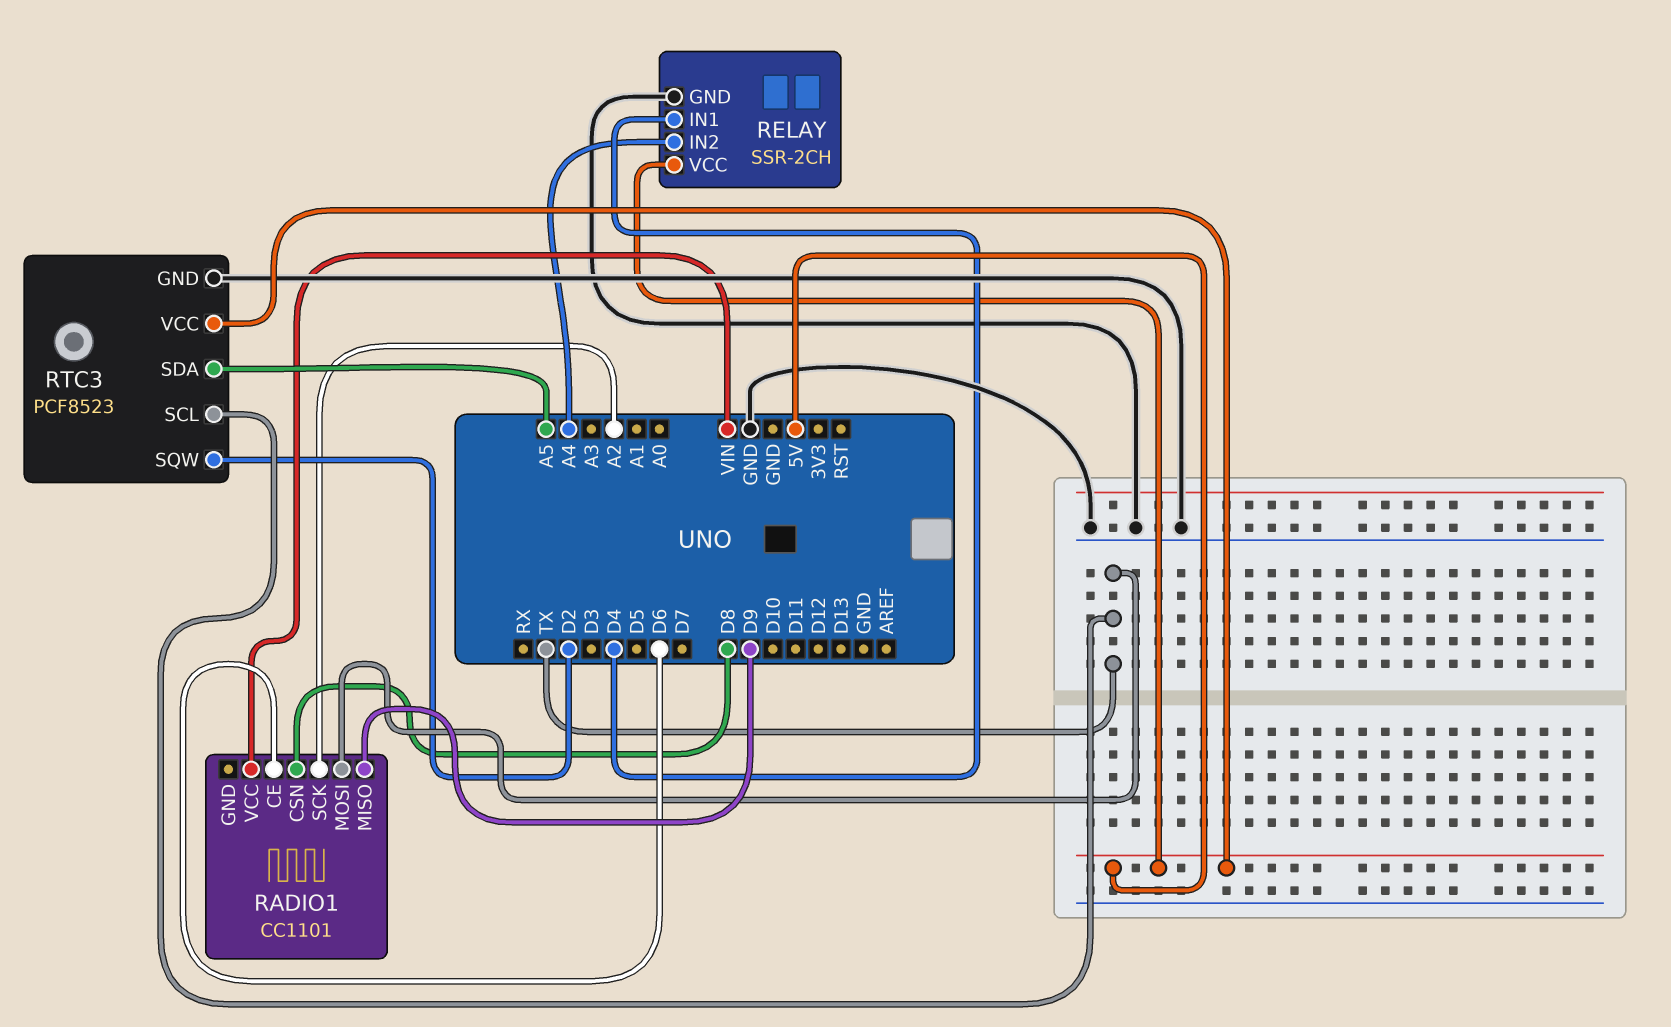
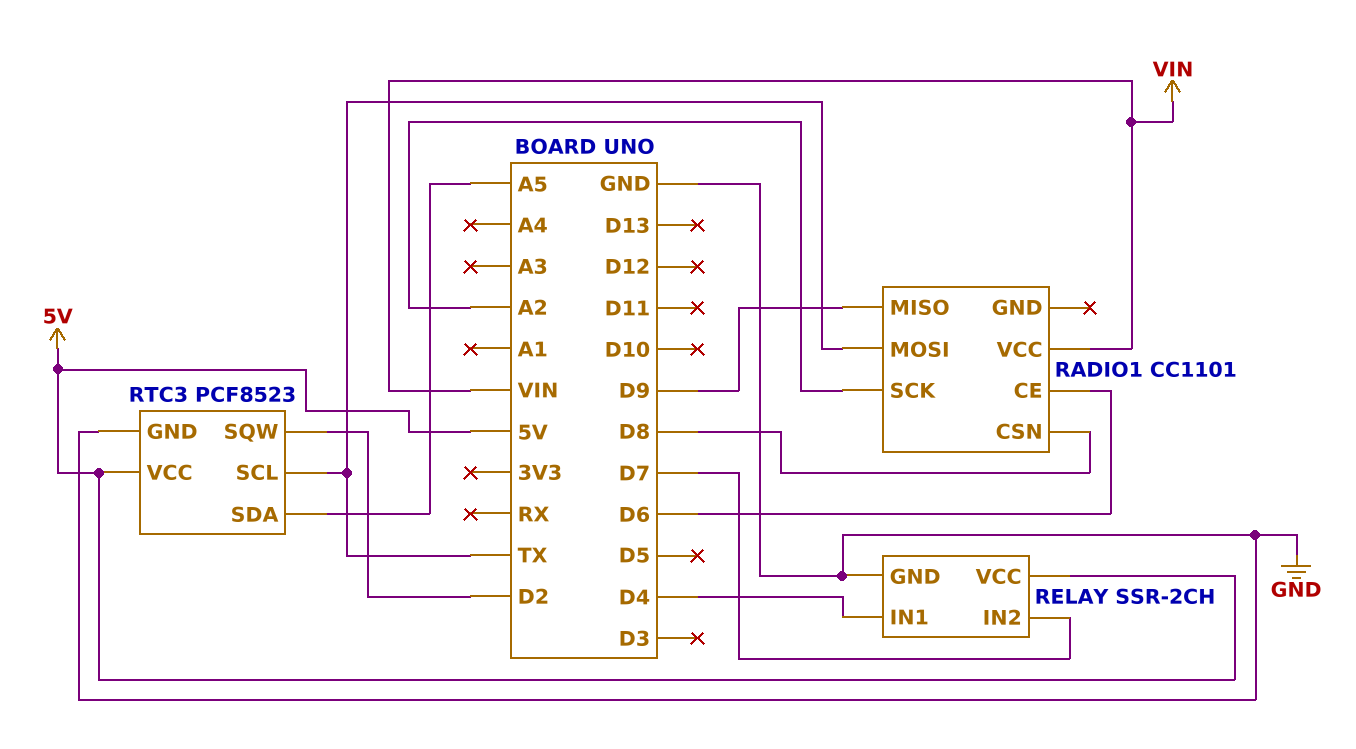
RELAY pin IN2: A4 -> D7

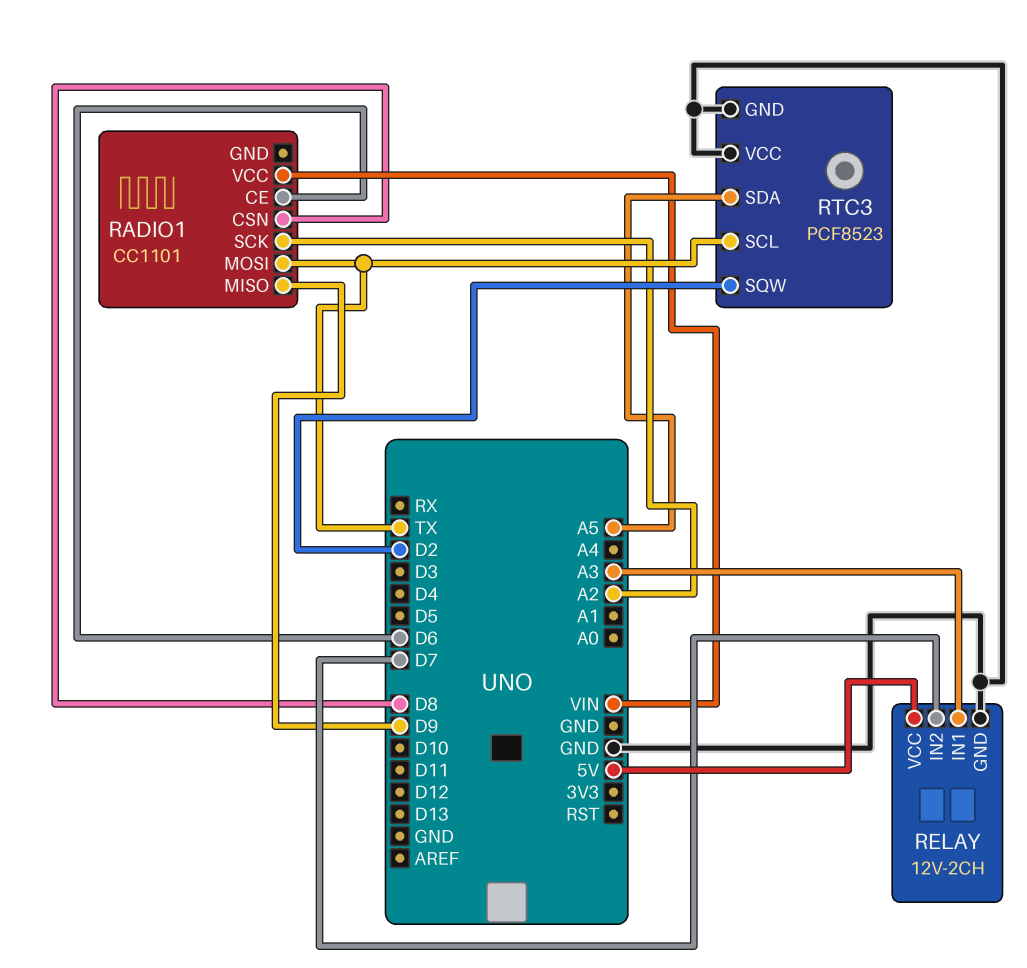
RELAY: SSR-2CH -> 12V-2CH
RELAY pin IN1: D4 -> A3
RTC3 pin VCC: 5V -> GND

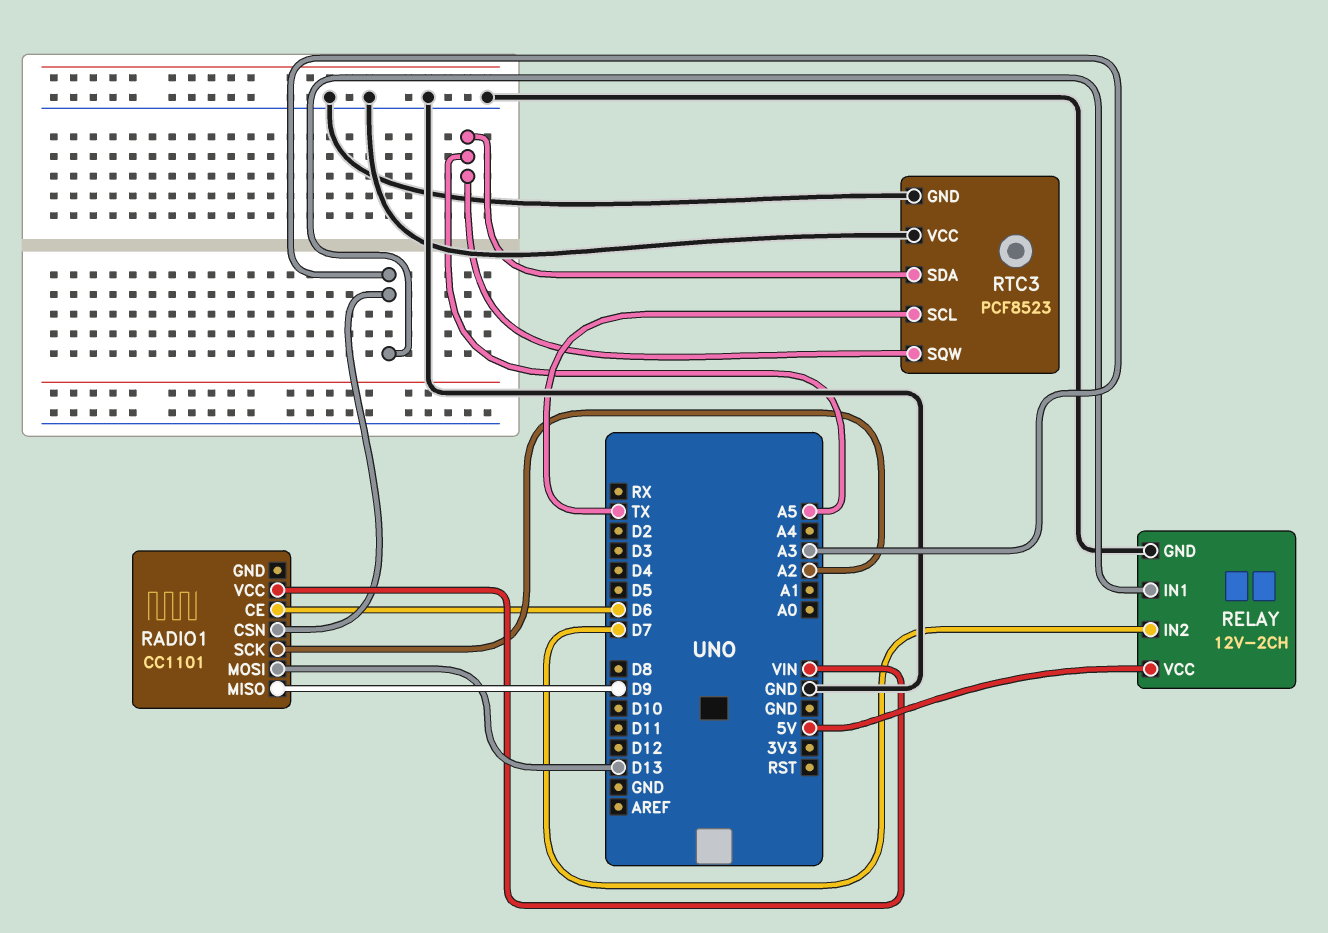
RADIO1 pin CSN: D8 -> A3
RADIO1 pin MOSI: TX -> D13
RTC3 pin SQW: D2 -> A5

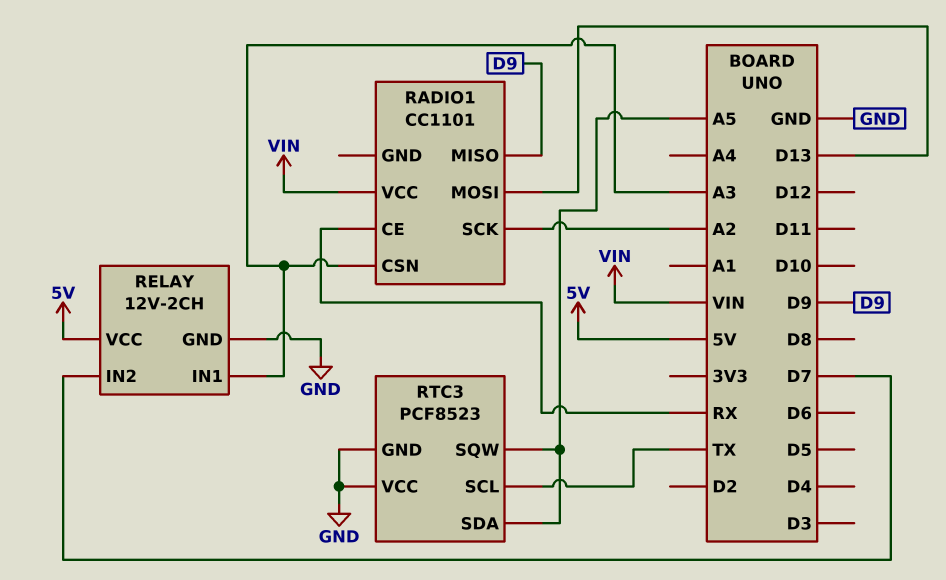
RADIO1 pin CE: D6 -> RX

